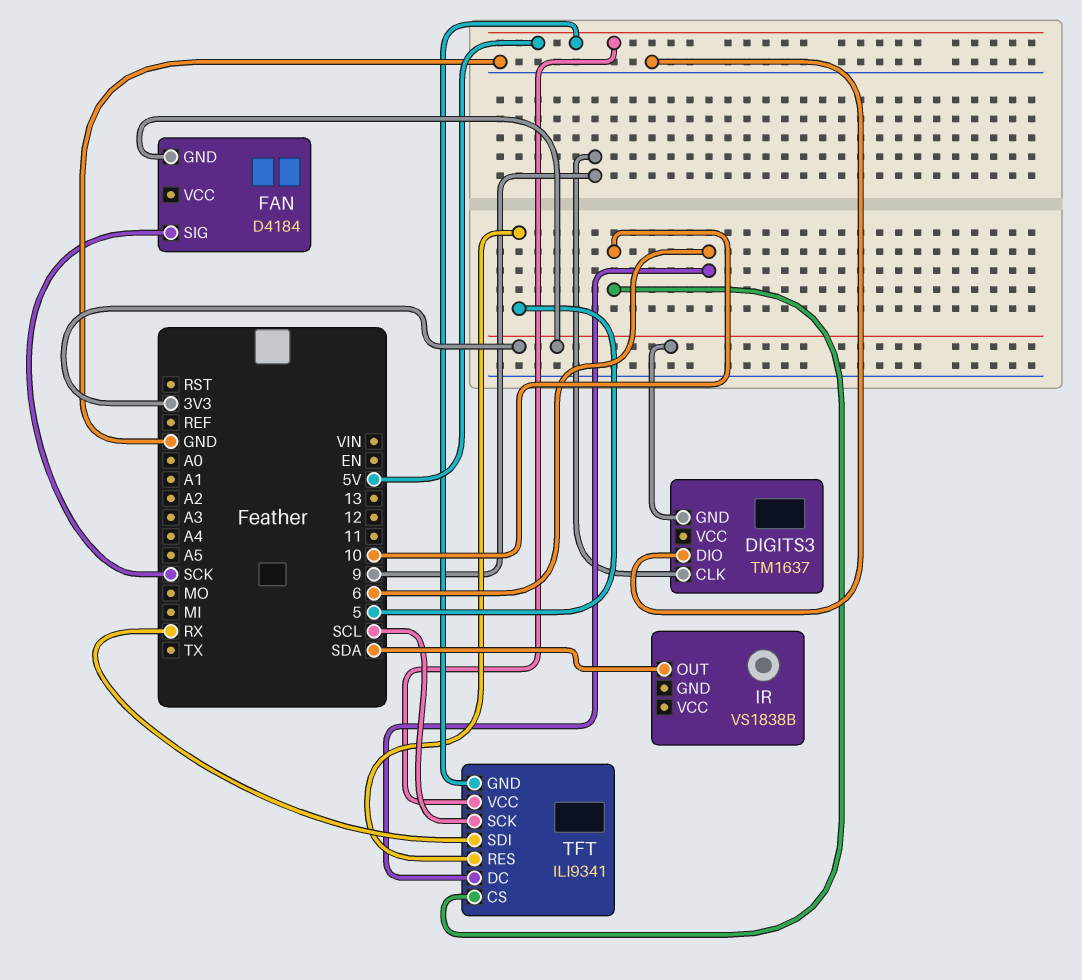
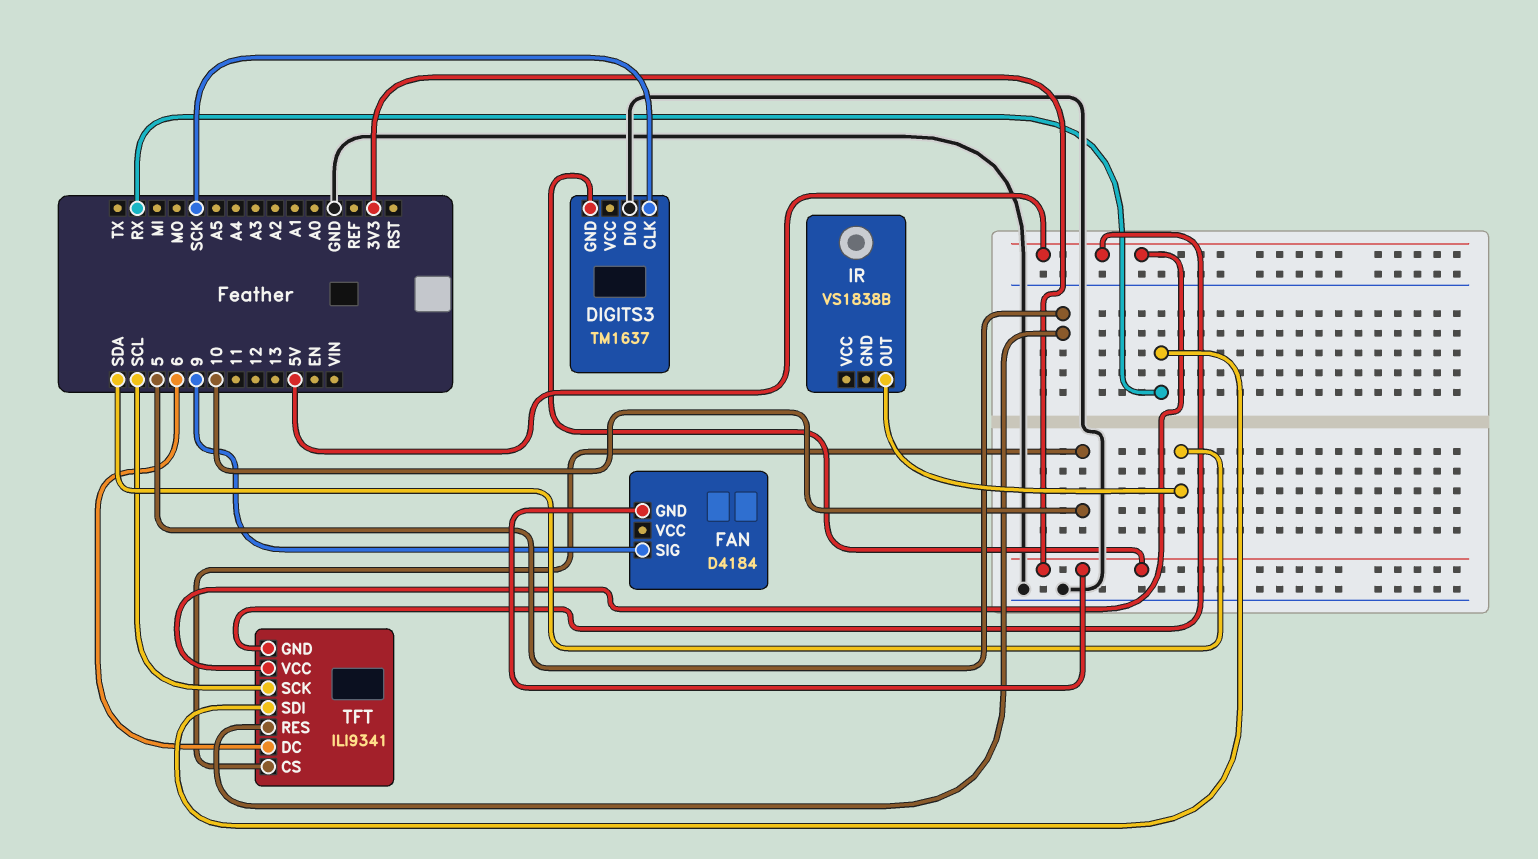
DIGITS3 pin CLK: 9 -> SCK
FAN pin SIG: SCK -> 9

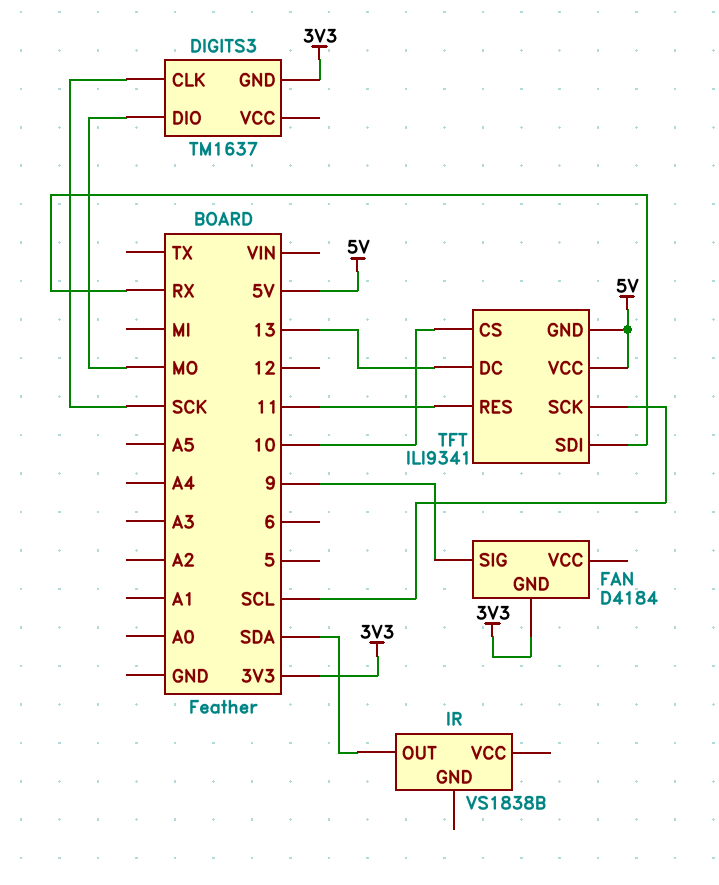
DIGITS3 pin DIO: GND -> MO
TFT pin DC: 6 -> 13
TFT pin RES: 5 -> 11

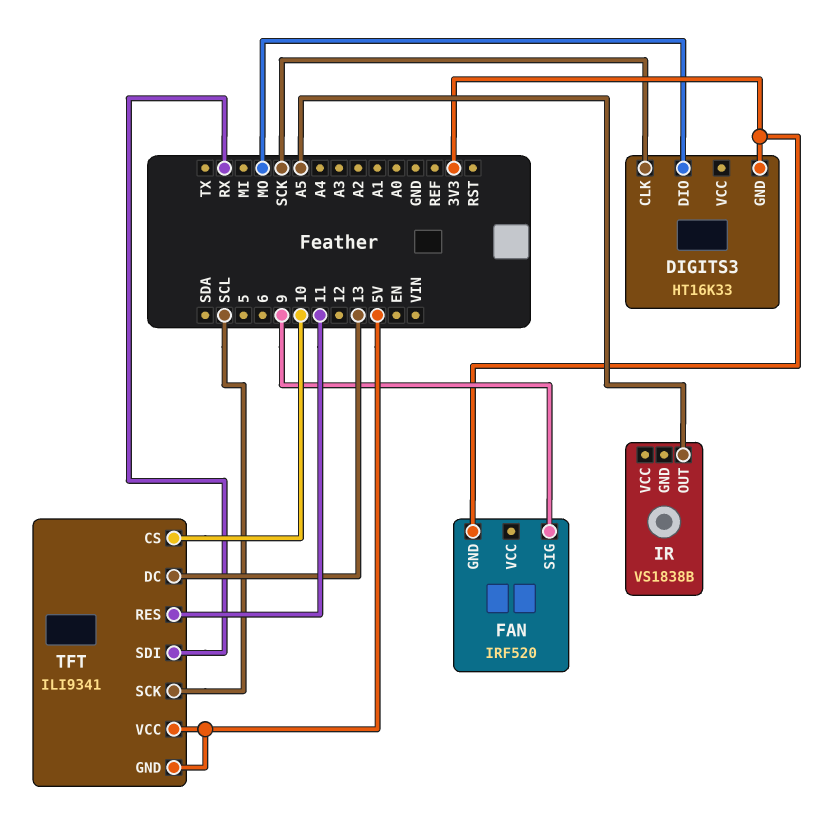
DIGITS3: TM1637 -> HT16K33
FAN: D4184 -> IRF520
IR pin OUT: SDA -> A5

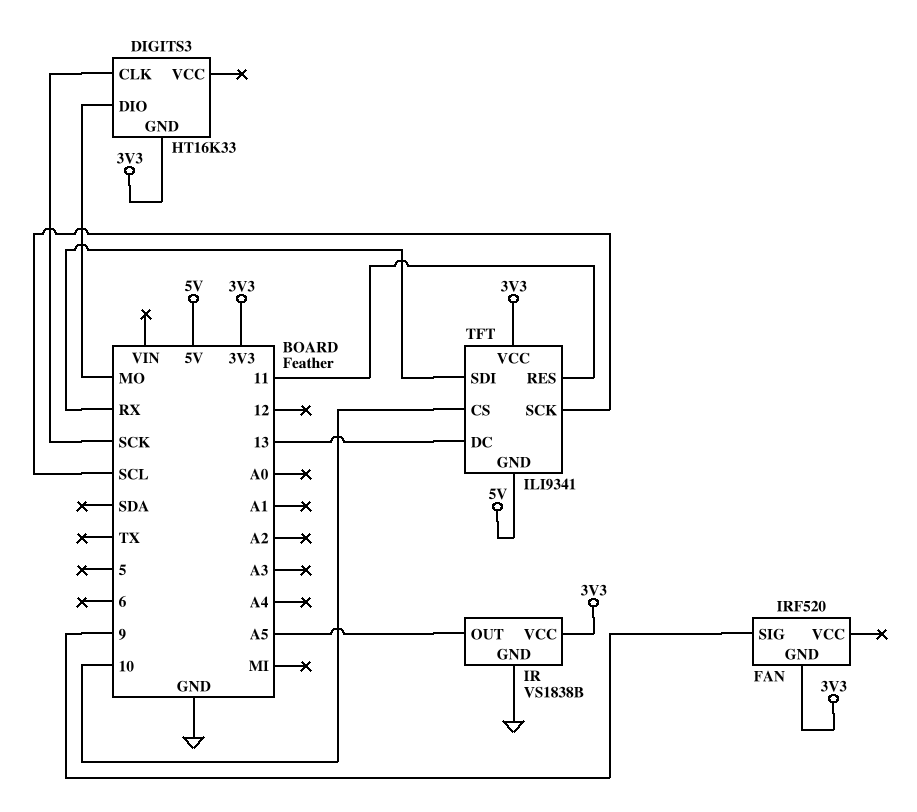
IR pin GND: none -> GND
IR pin VCC: none -> 3V3
TFT pin VCC: 5V -> 3V3

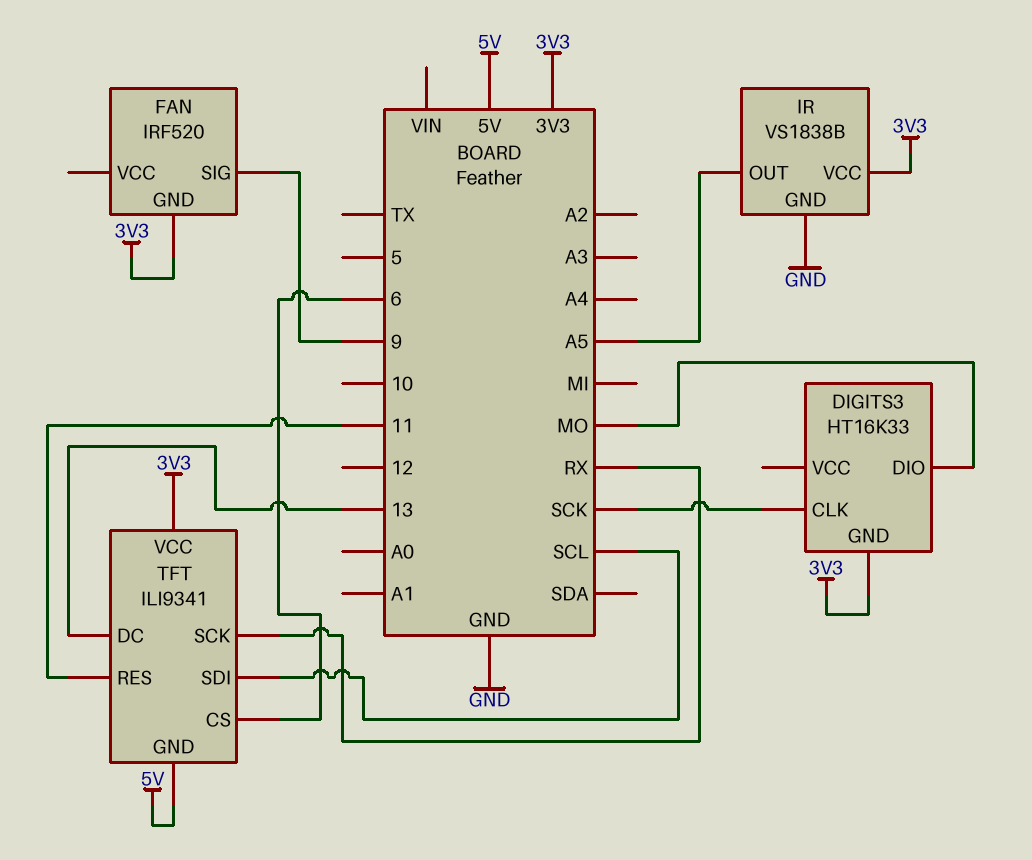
TFT pin CS: 10 -> 6
TFT pin SCK: SCL -> RX
TFT pin SDI: RX -> SCL

